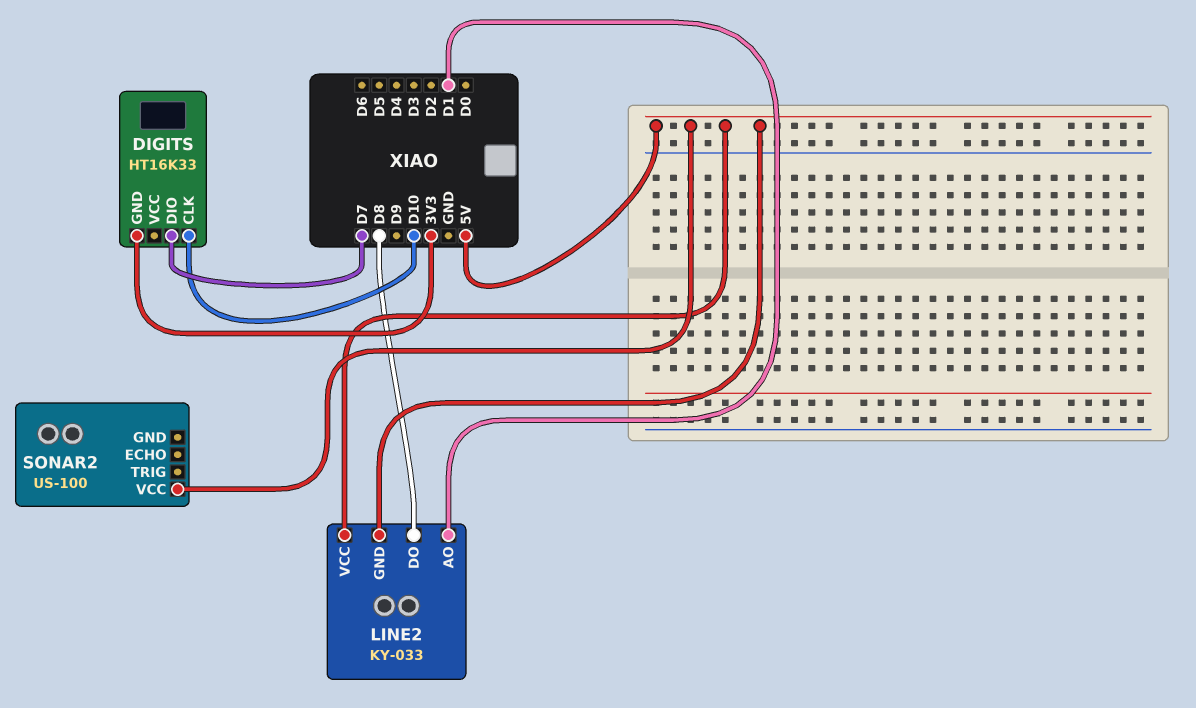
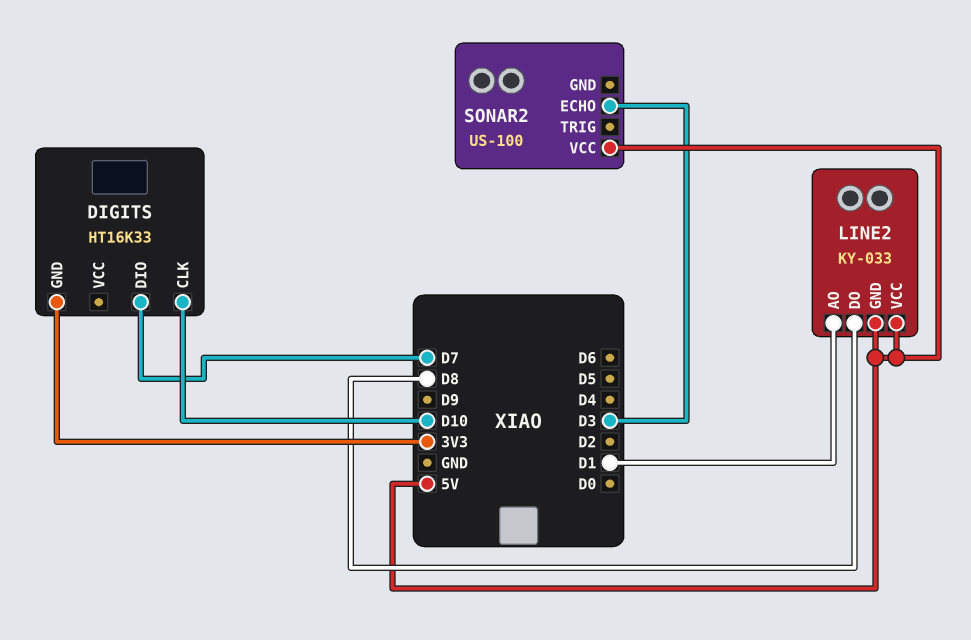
SONAR2 pin ECHO: none -> D3

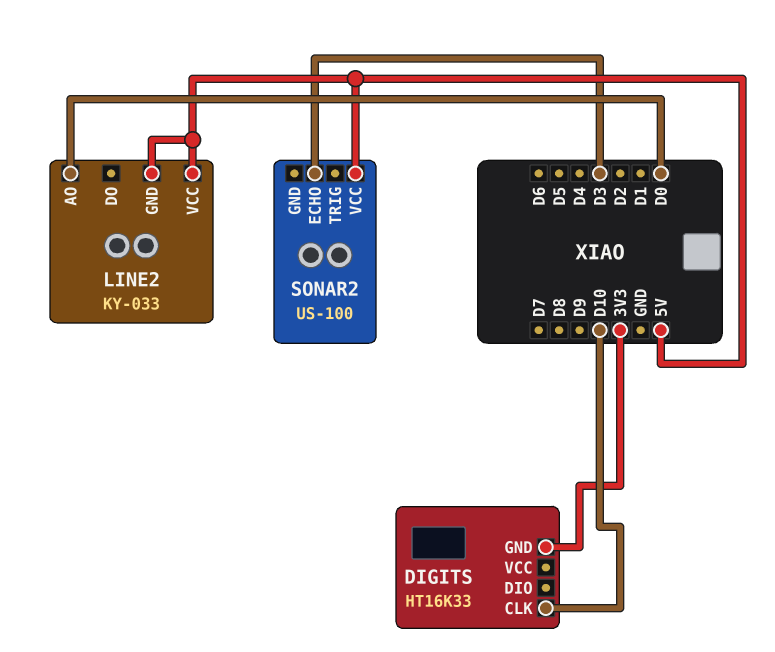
DIGITS pin DIO: D7 -> none
LINE2 pin AO: D1 -> D0
LINE2 pin DO: D8 -> none

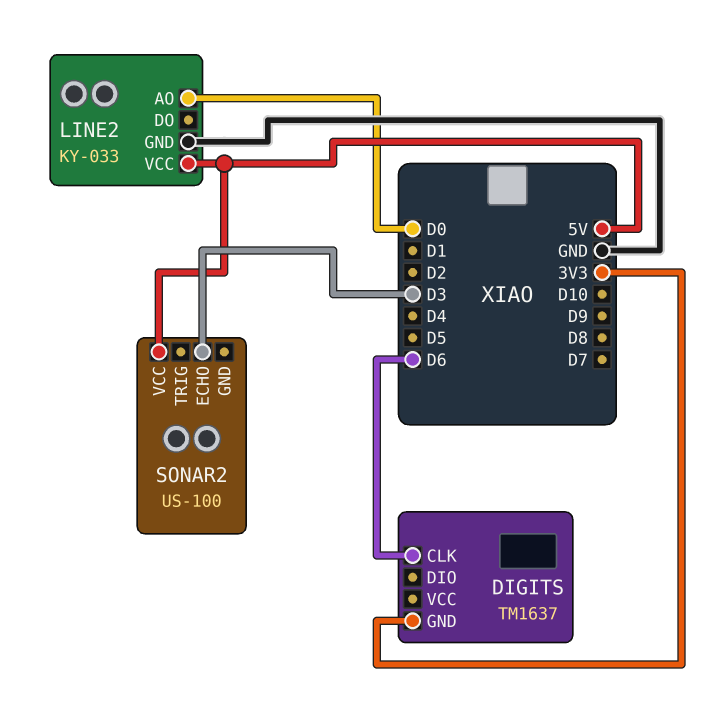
DIGITS: HT16K33 -> TM1637
DIGITS pin CLK: D10 -> D6
LINE2 pin GND: 5V -> GND

